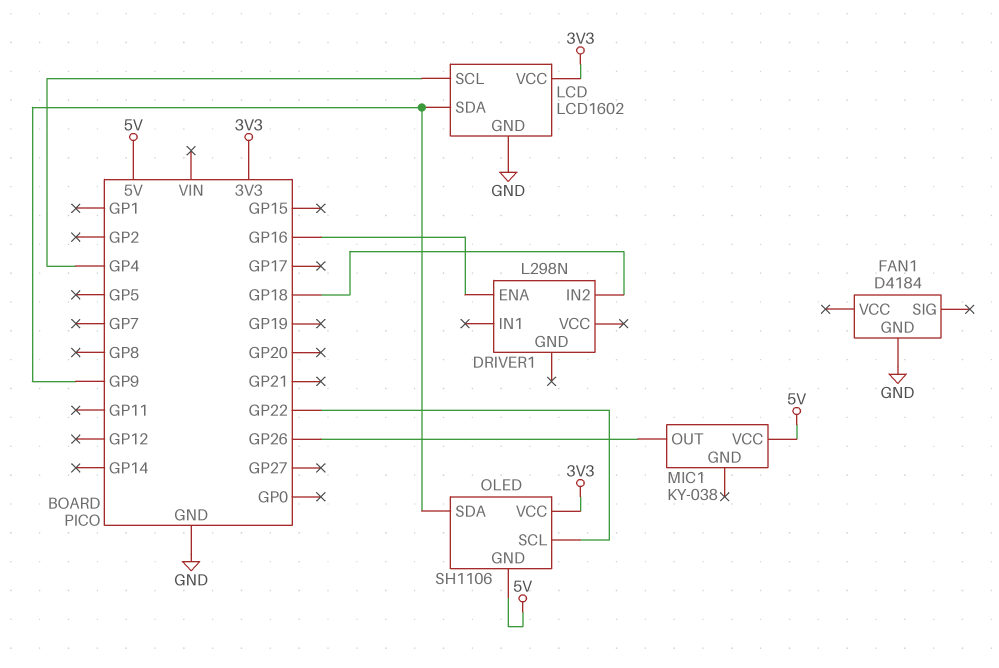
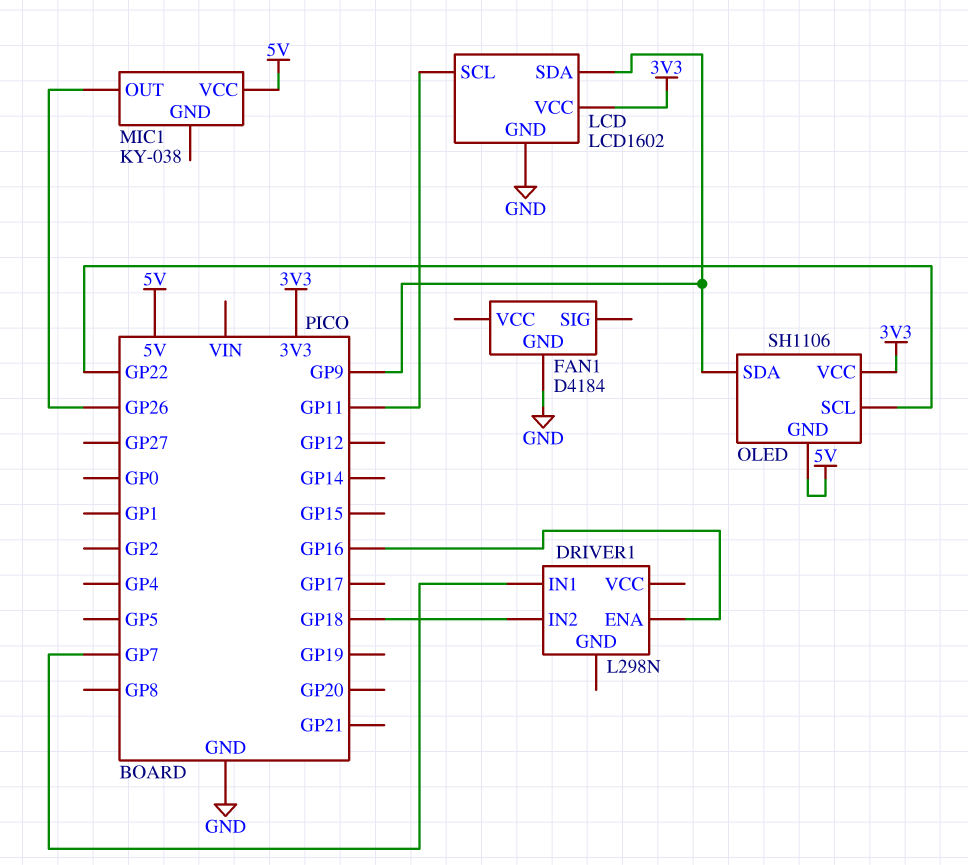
DRIVER1 pin IN1: none -> GP7
LCD pin SCL: GP4 -> GP11

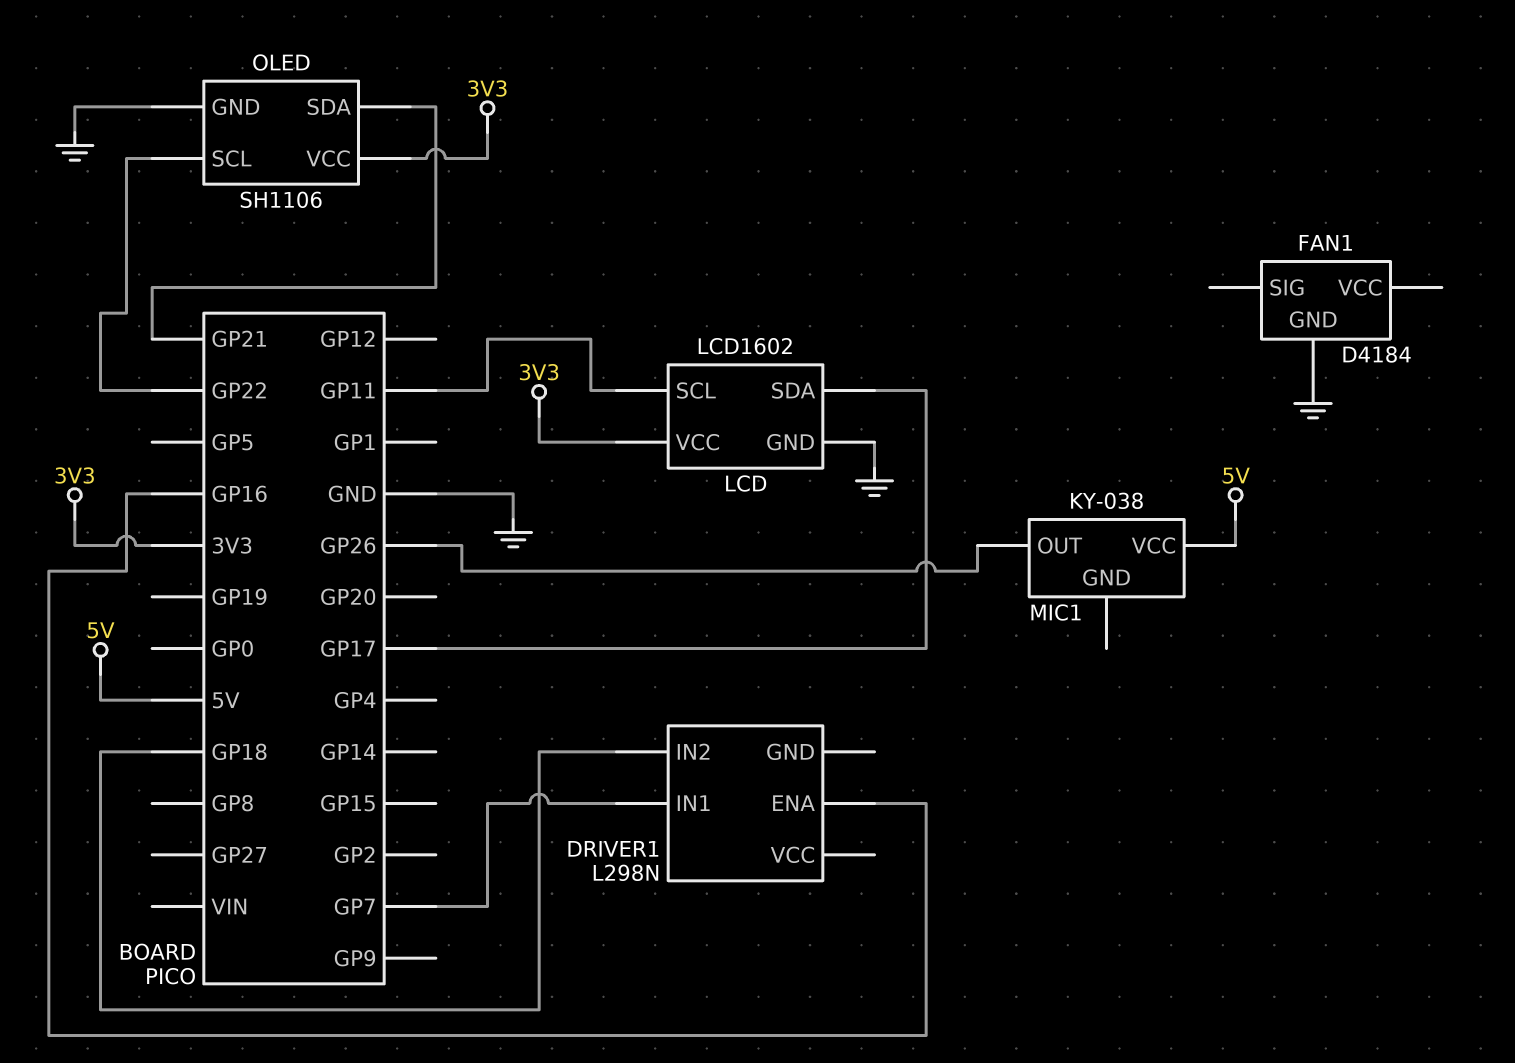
LCD pin SDA: GP9 -> GP17
OLED pin GND: 5V -> GND
OLED pin SDA: GP9 -> GP21

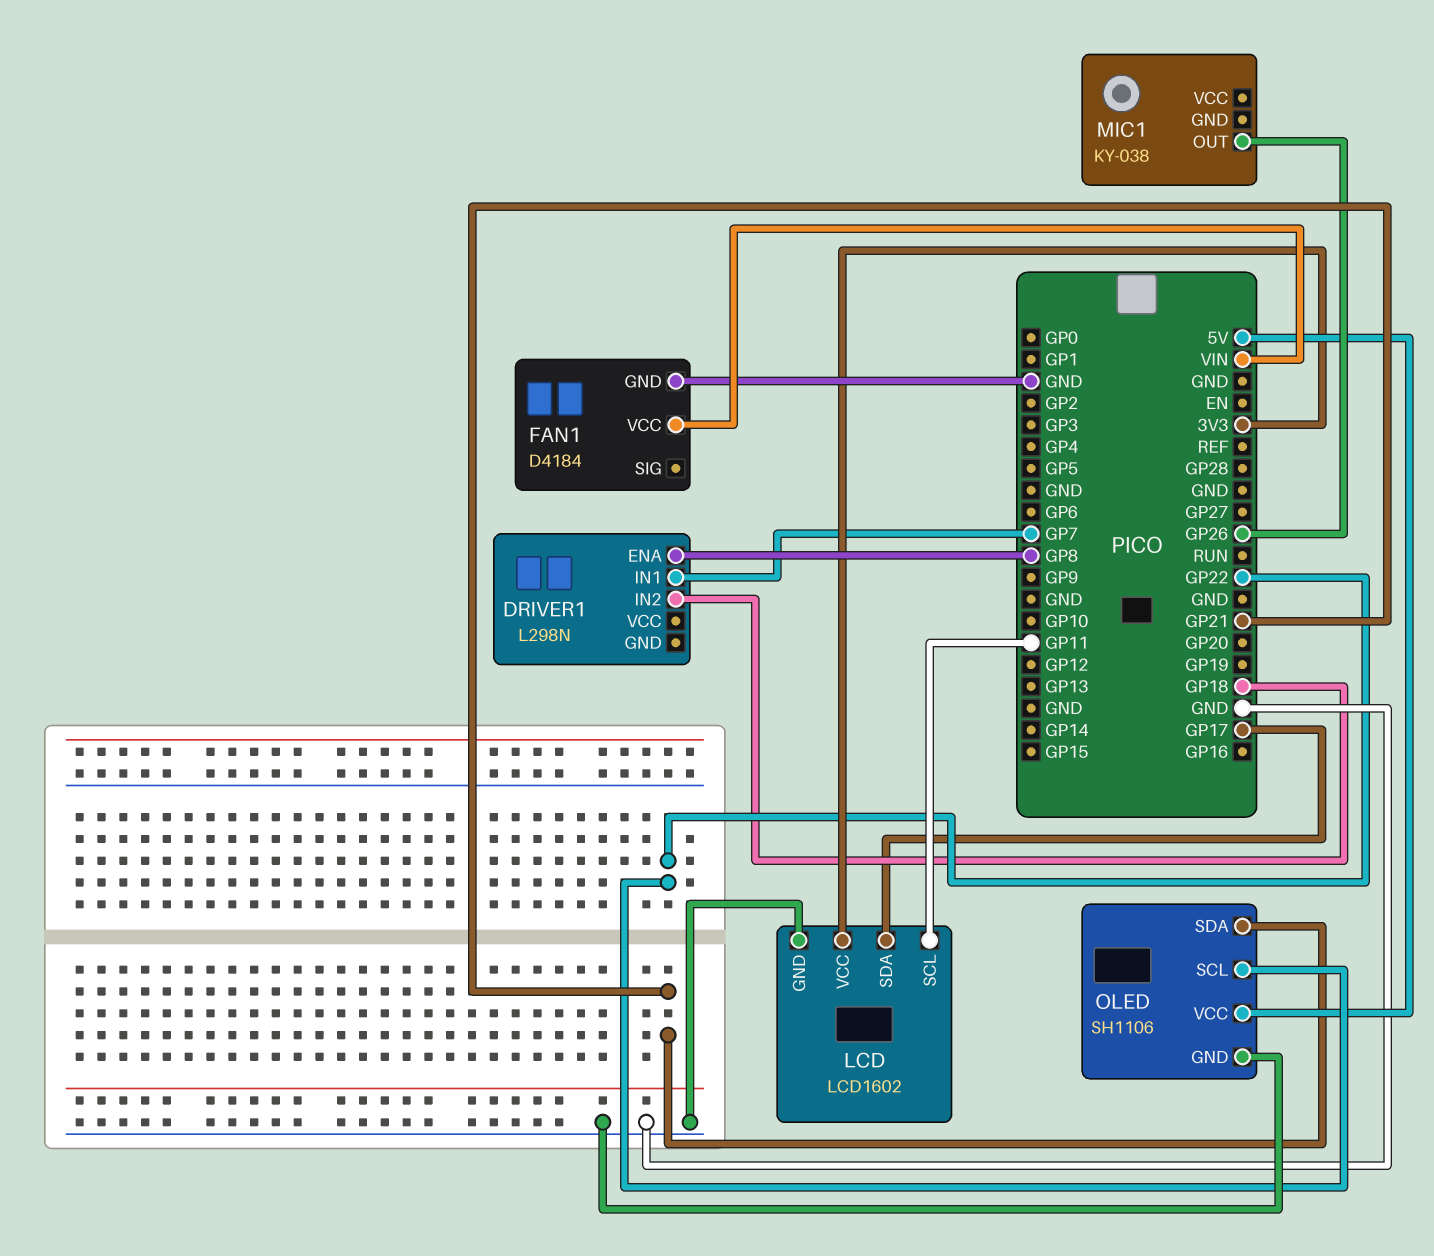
DRIVER1 pin ENA: GP16 -> GP8
FAN1 pin VCC: none -> VIN
MIC1 pin VCC: 5V -> none
OLED pin VCC: 3V3 -> 5V

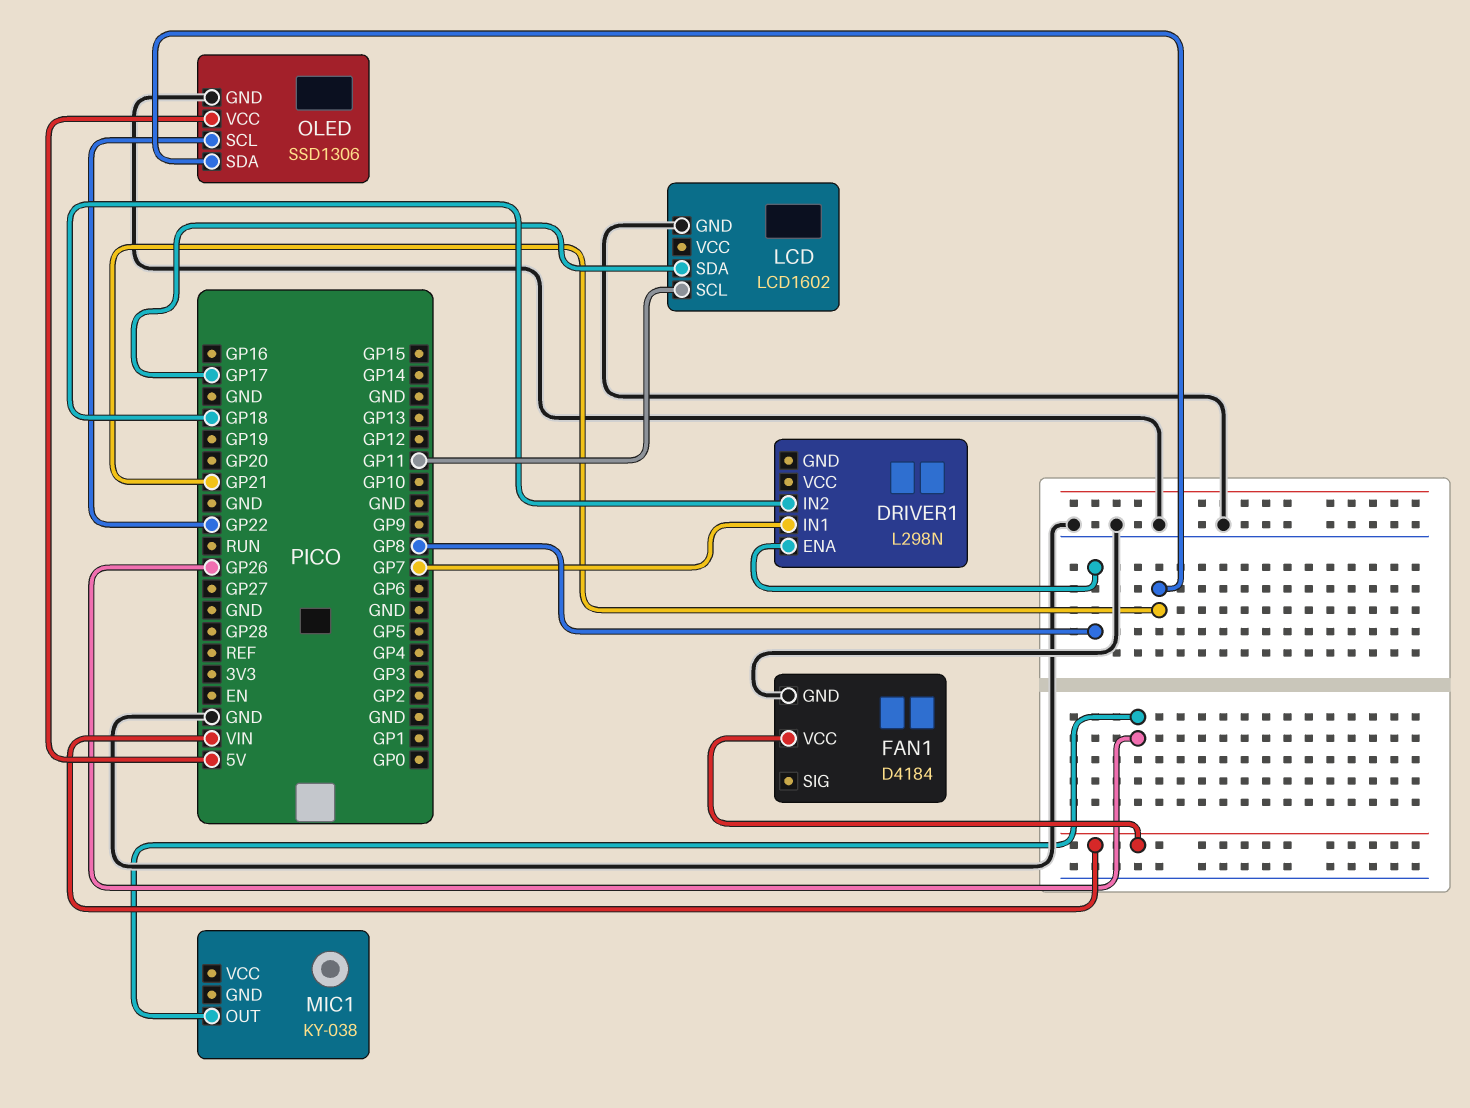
LCD pin VCC: 3V3 -> none
OLED: SH1106 -> SSD1306

